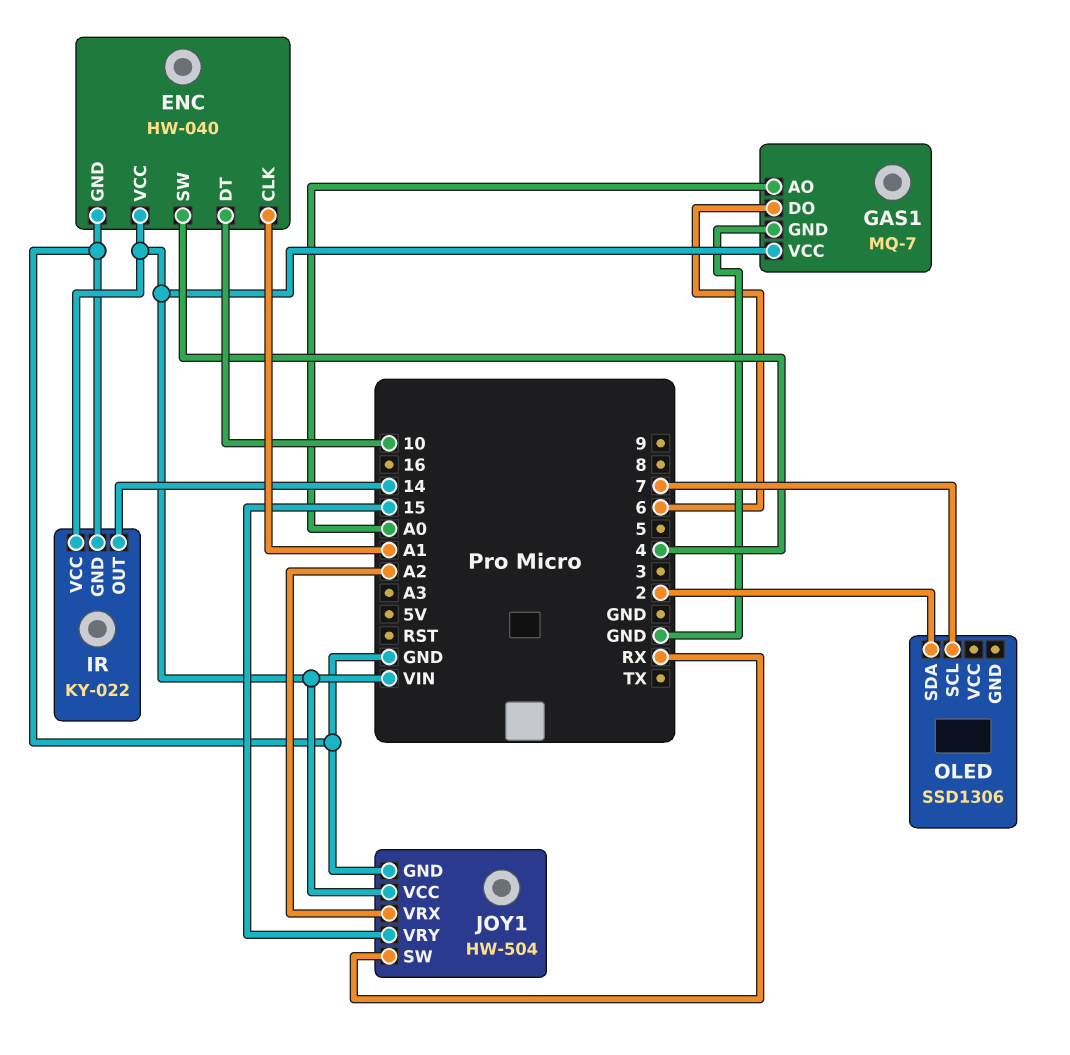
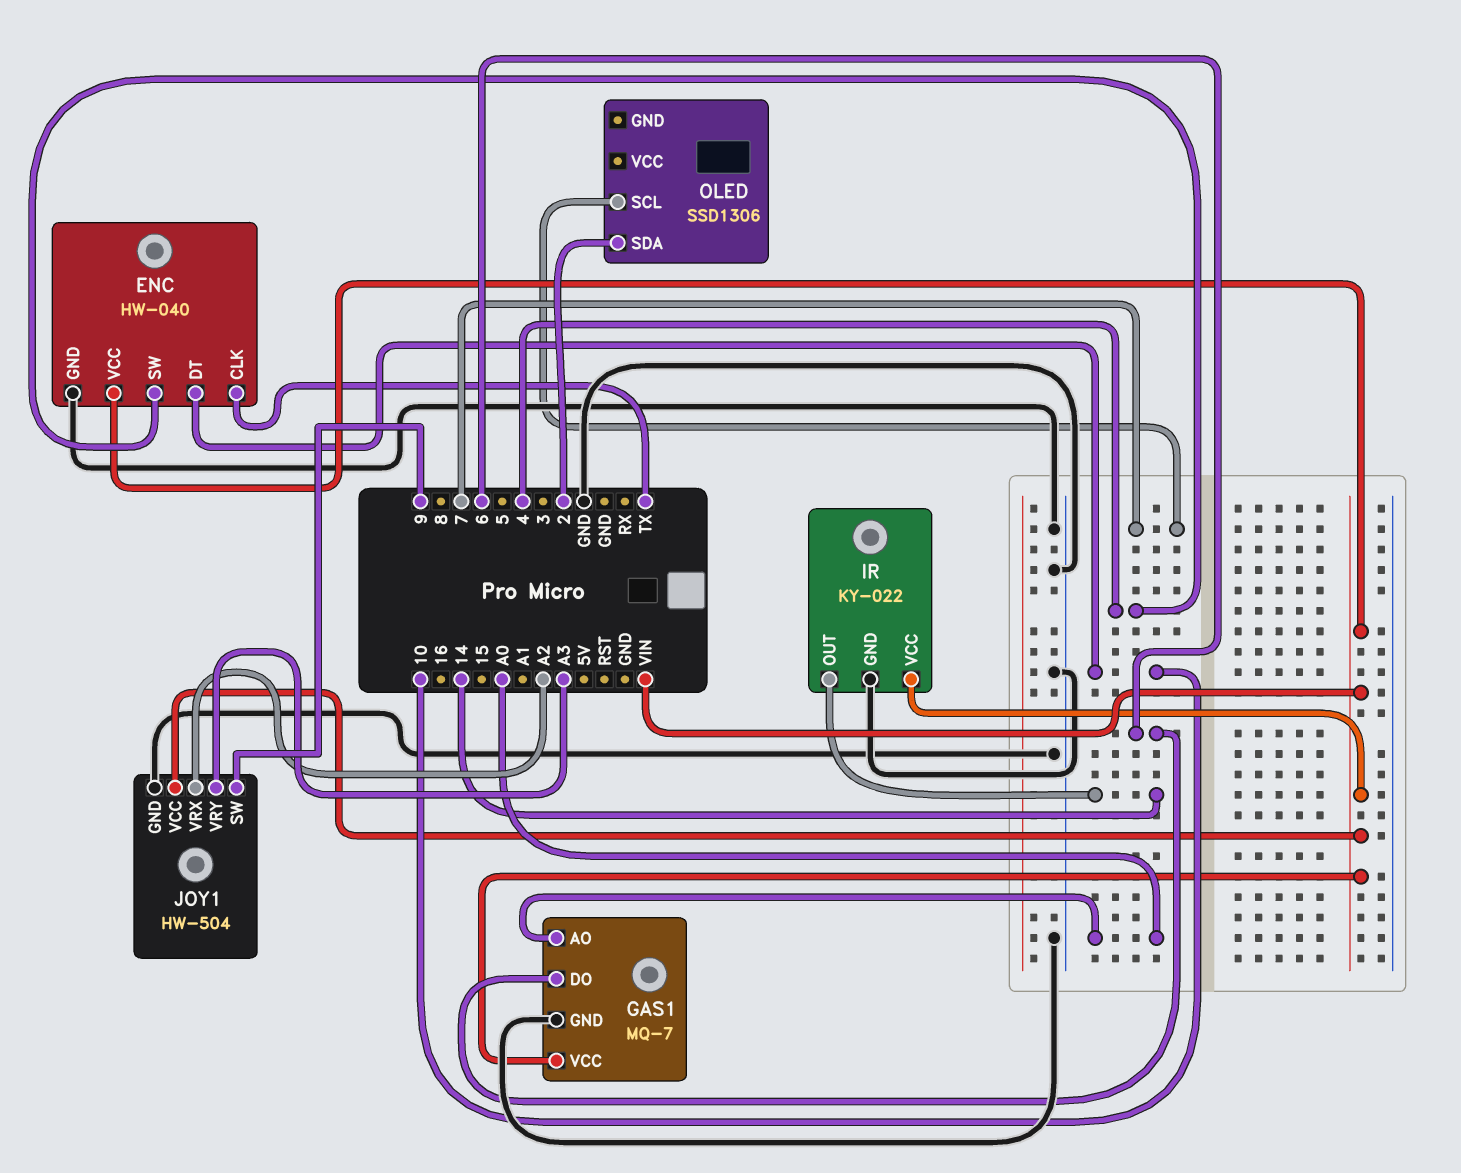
ENC pin CLK: A1 -> TX
JOY1 pin SW: RX -> 9
JOY1 pin VRY: 15 -> A3

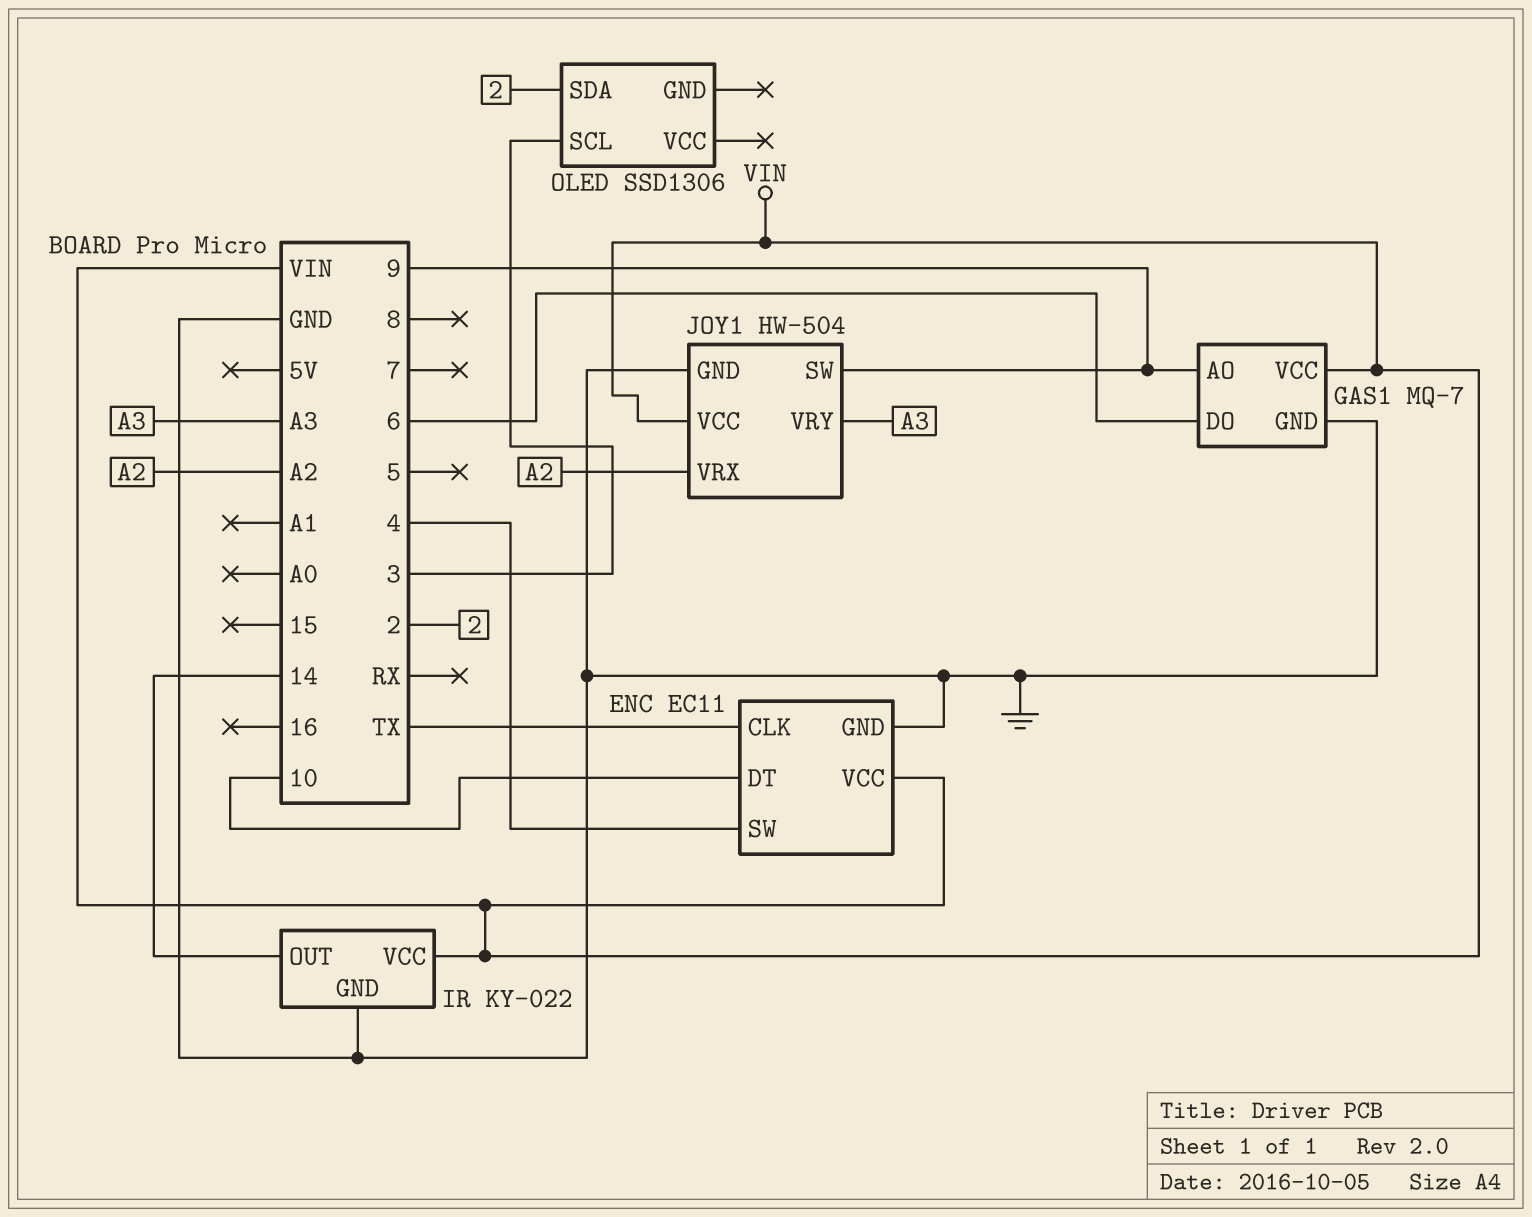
ENC: HW-040 -> EC11
GAS1 pin AO: A0 -> 9
OLED pin SCL: 7 -> 3

